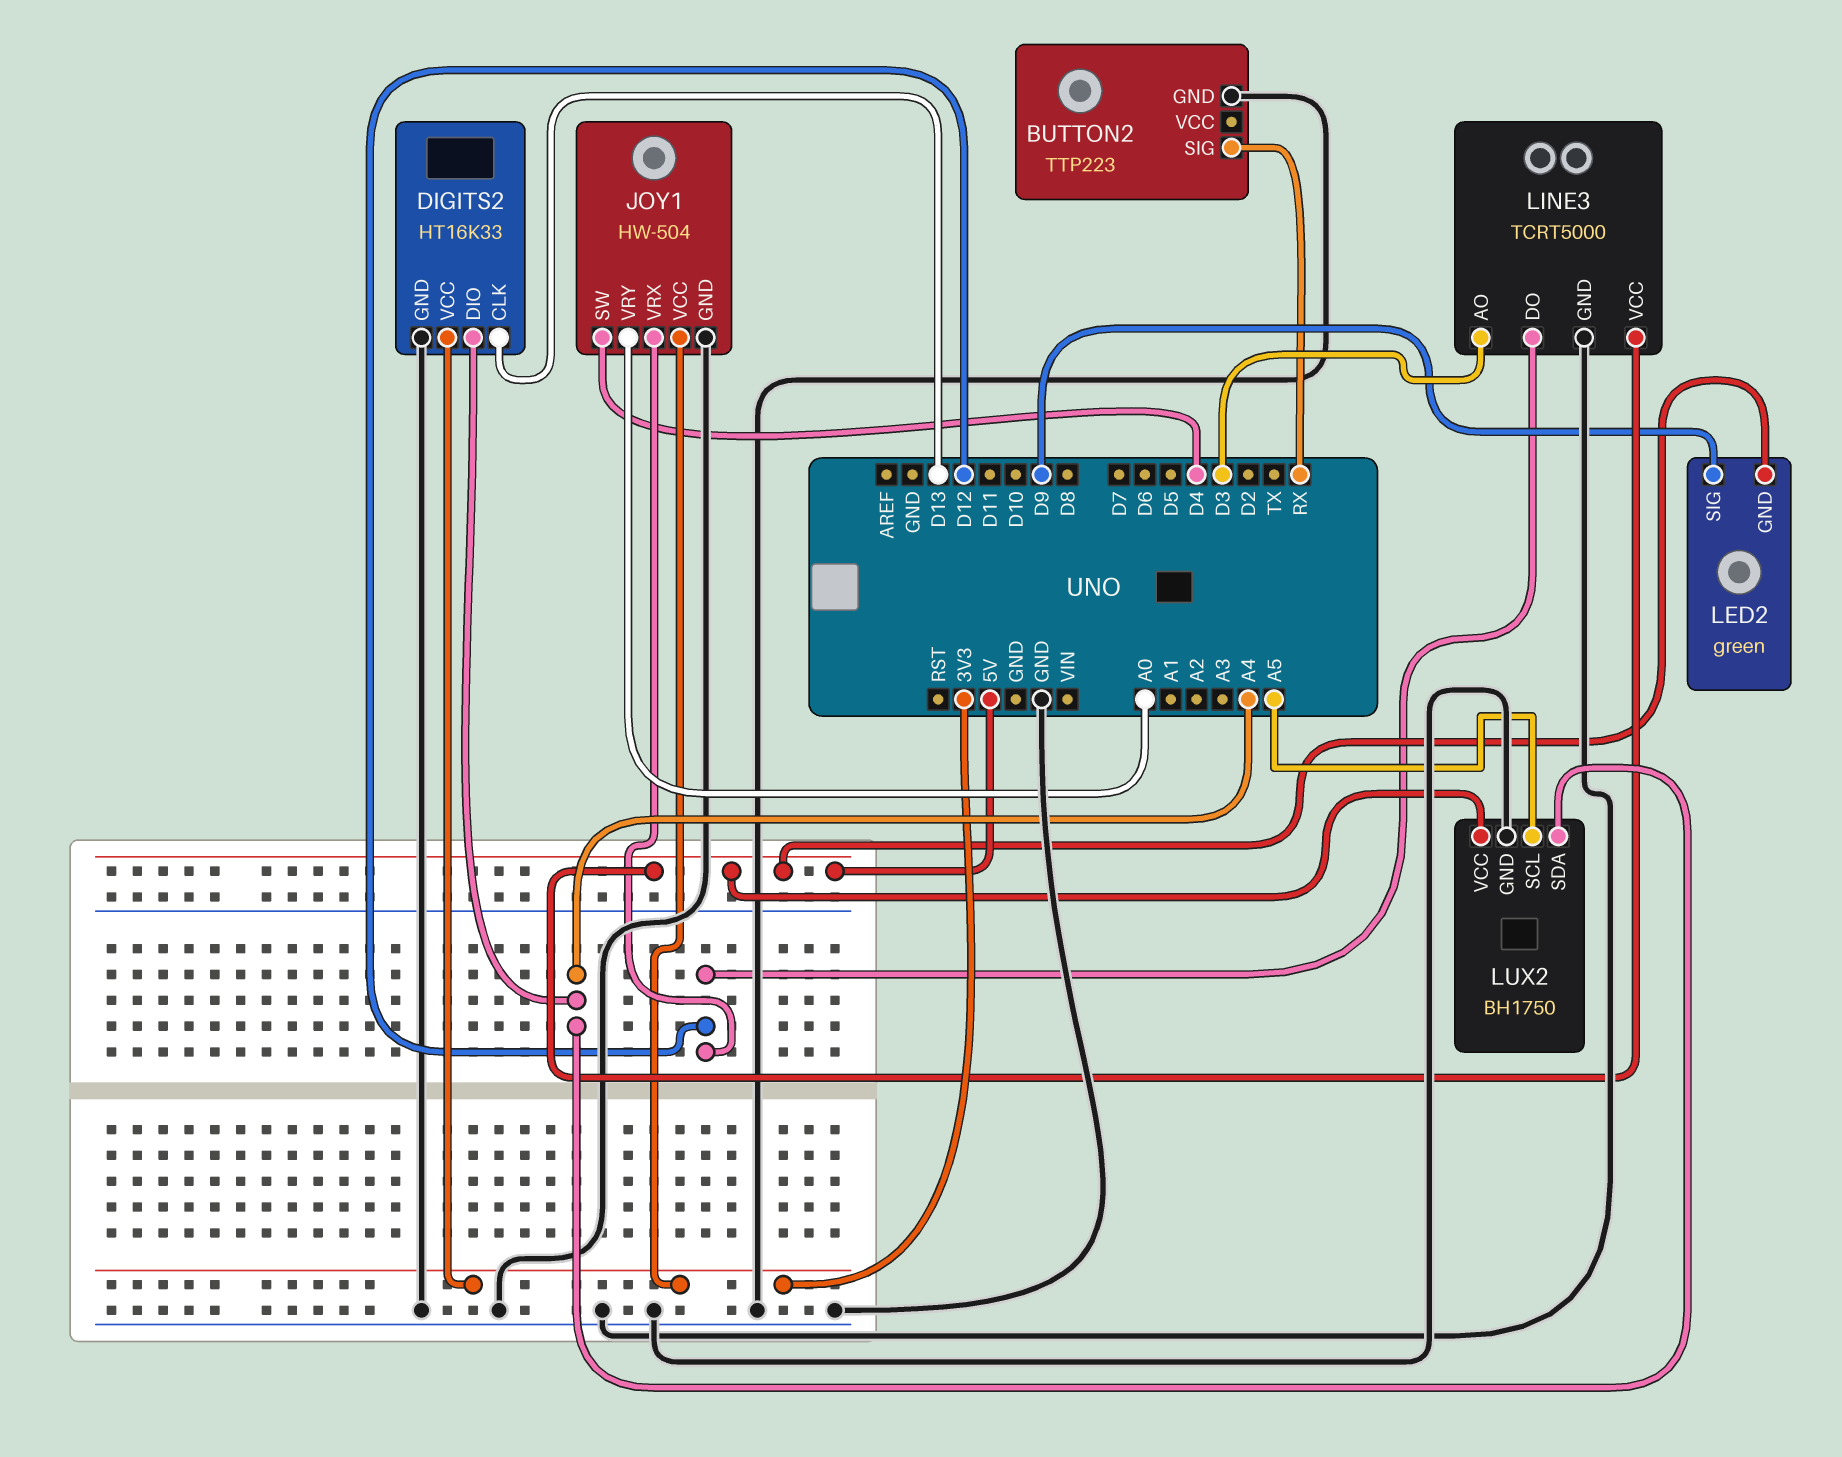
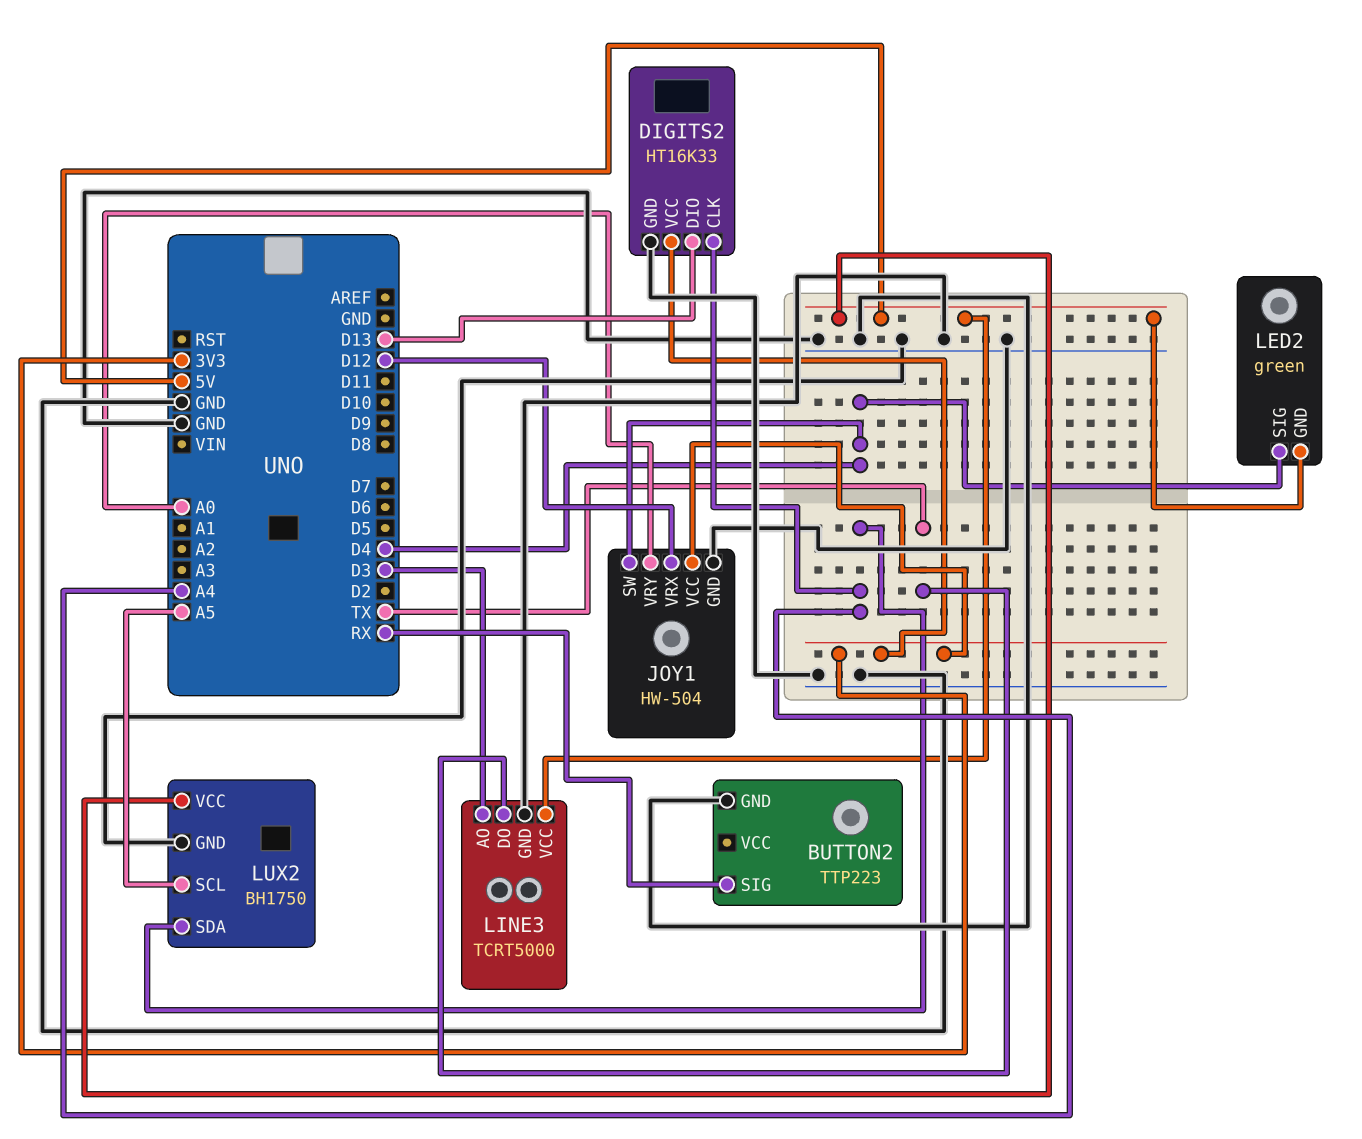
DIGITS2 pin CLK: D13 -> A4
DIGITS2 pin DIO: A4 -> D13
LED2 pin SIG: D9 -> D4
LINE3 pin DO: D12 -> TX

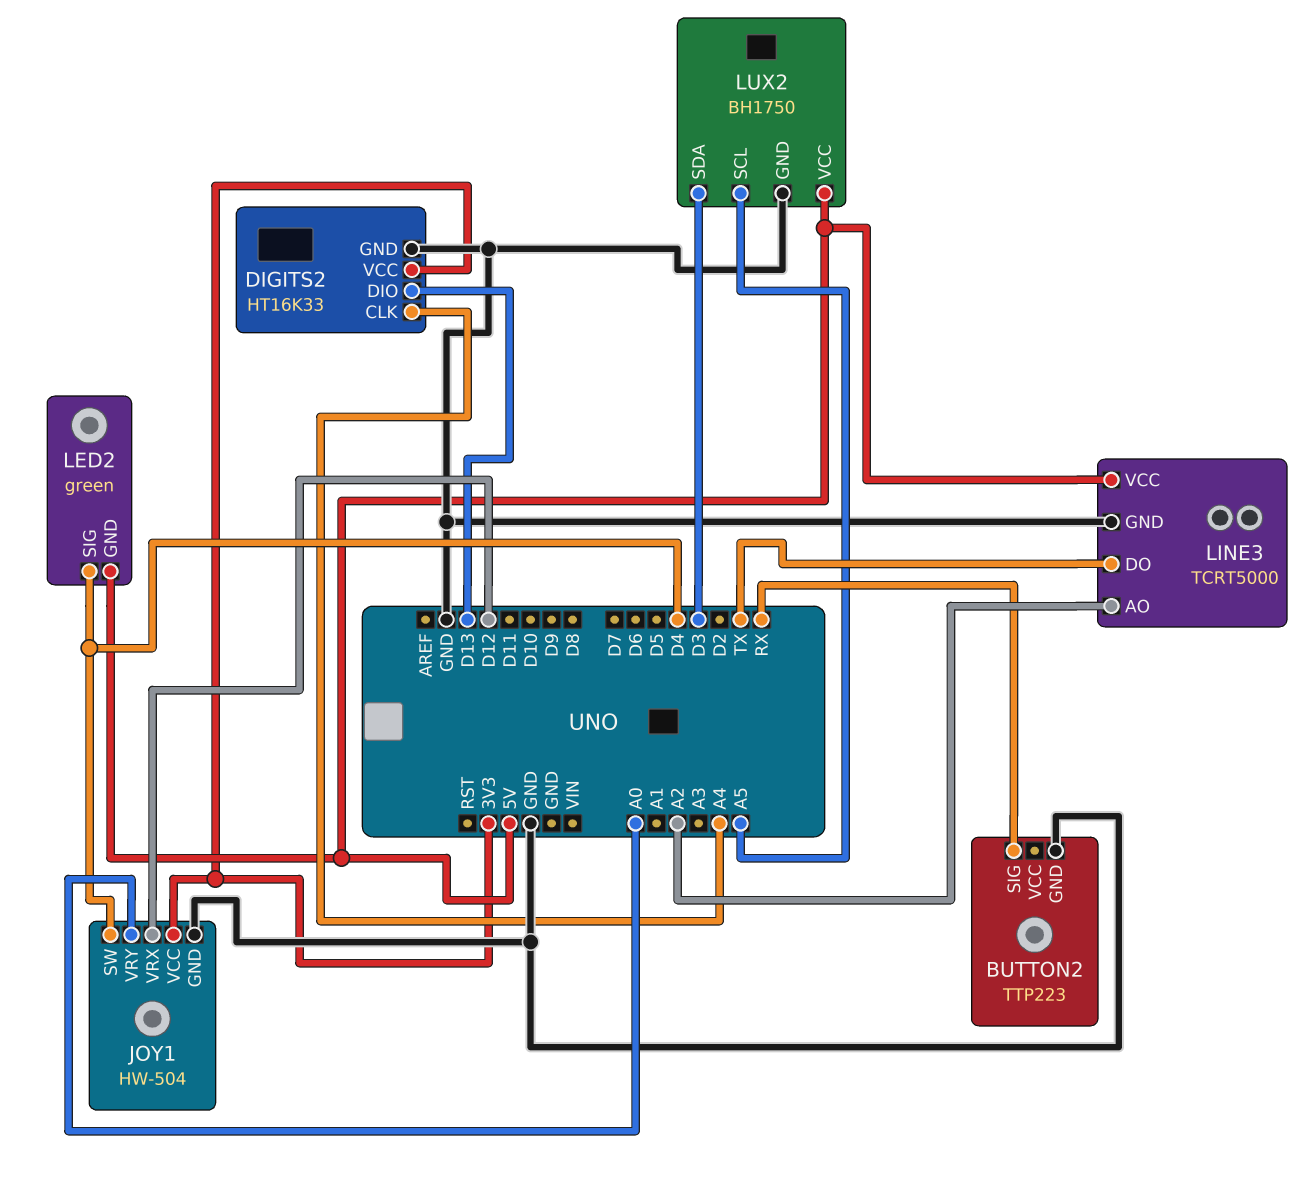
LINE3 pin AO: D3 -> A2
LUX2 pin SDA: A4 -> D3

